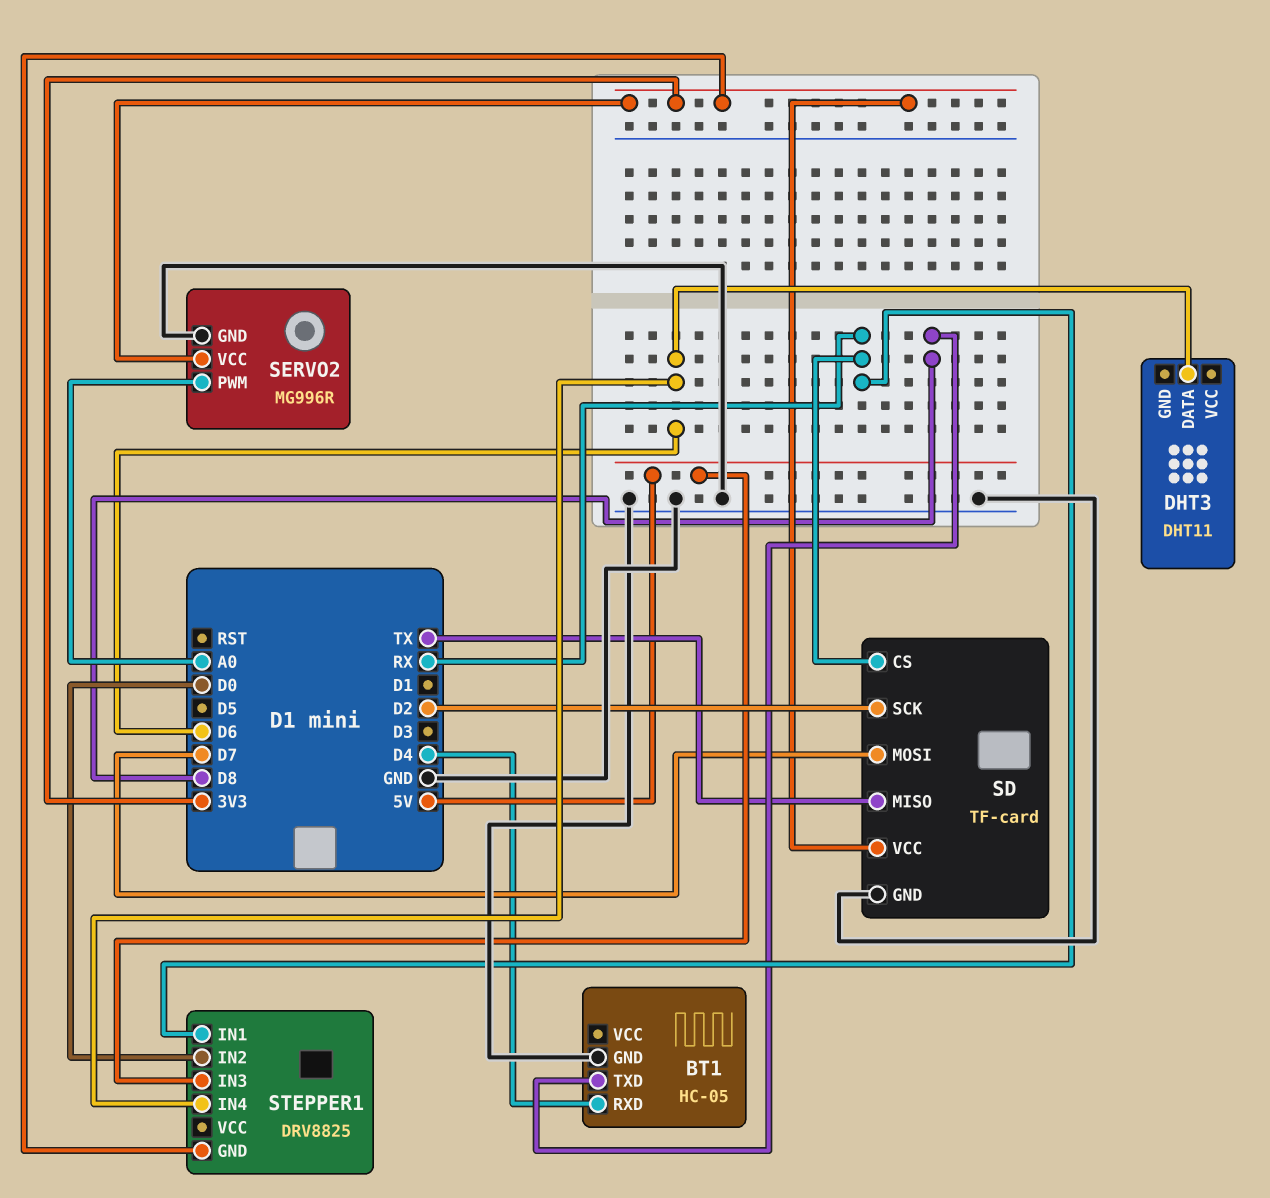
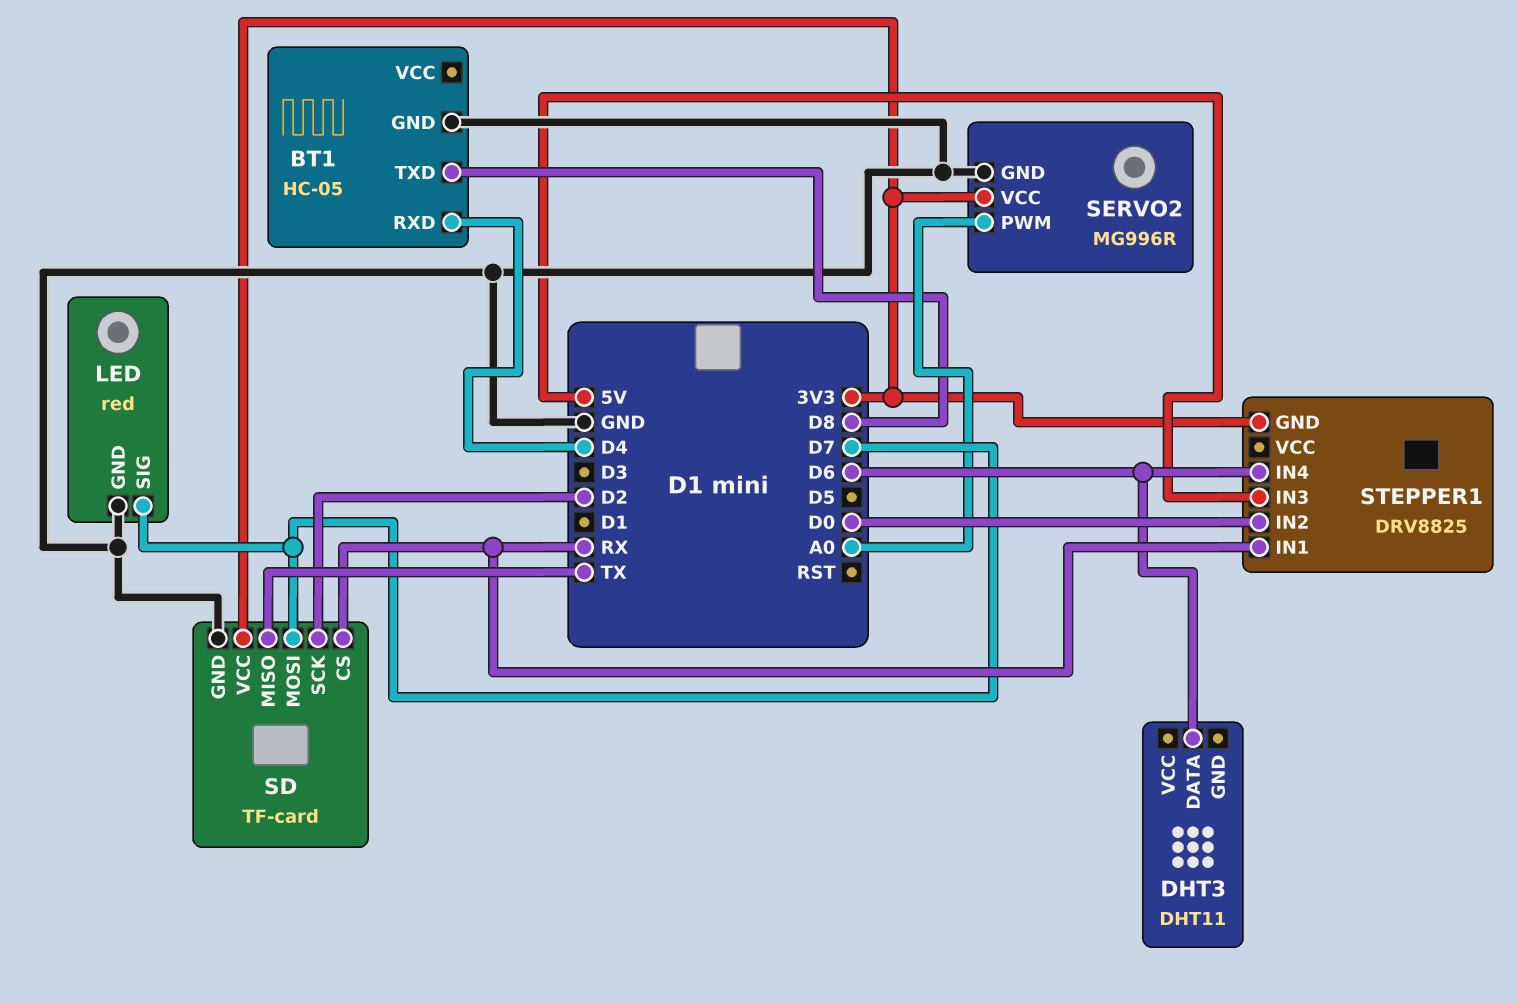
LED: none -> red
LED pin GND: none -> GND
LED pin SIG: none -> D7

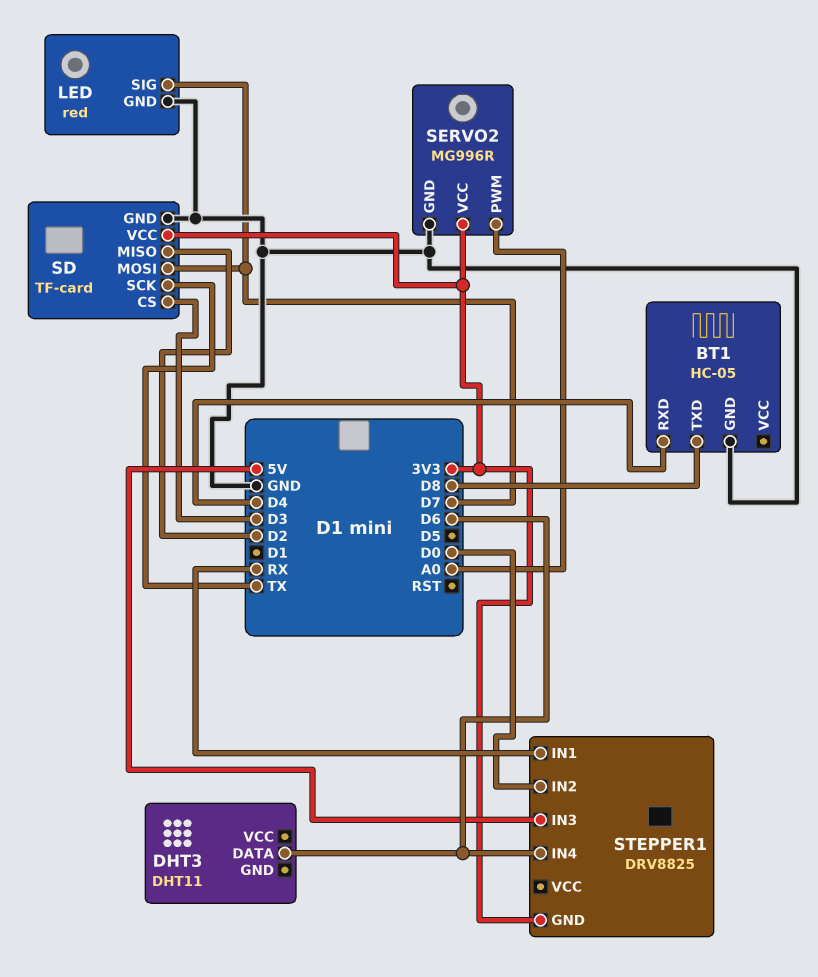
SD pin CS: RX -> D3
SD pin MISO: TX -> D2
SD pin SCK: D2 -> TX

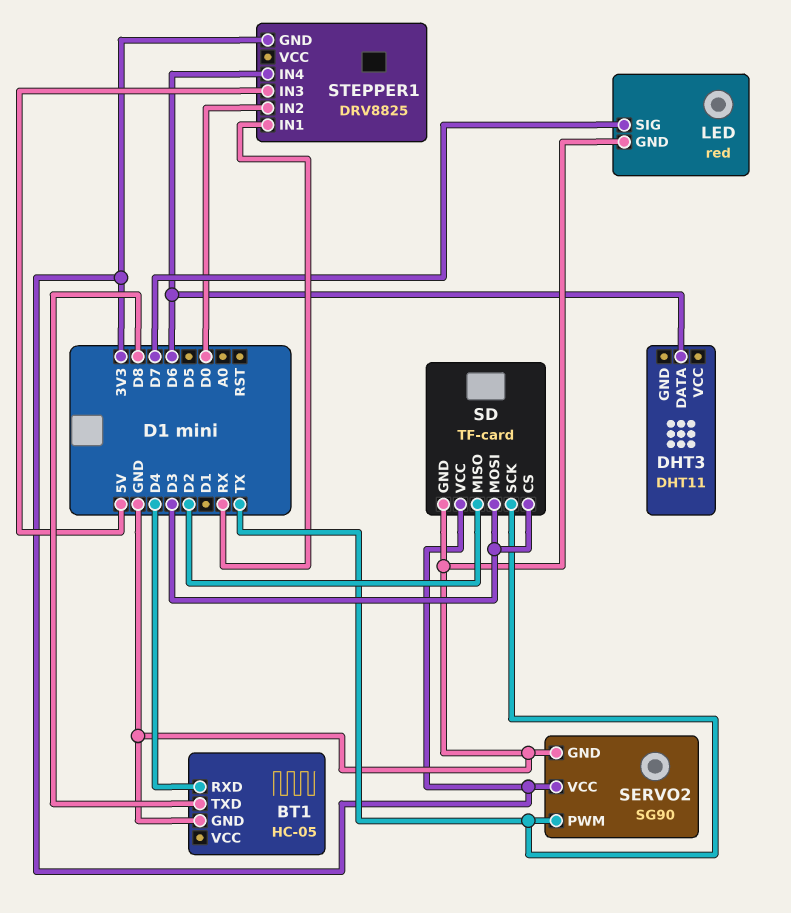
SD pin MOSI: D7 -> D3
SERVO2: MG996R -> SG90
SERVO2 pin PWM: A0 -> TX

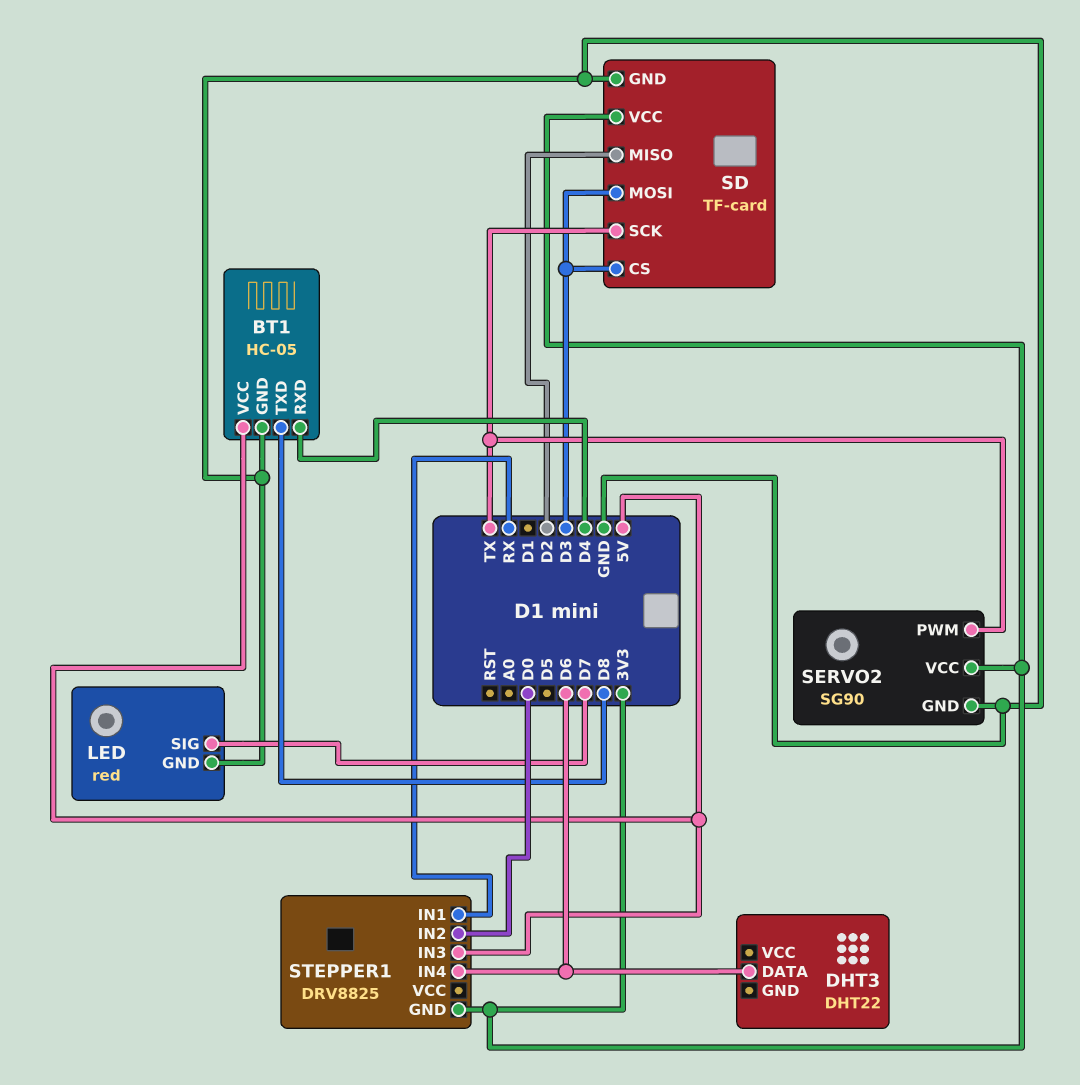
BT1 pin VCC: none -> 5V
DHT3: DHT11 -> DHT22

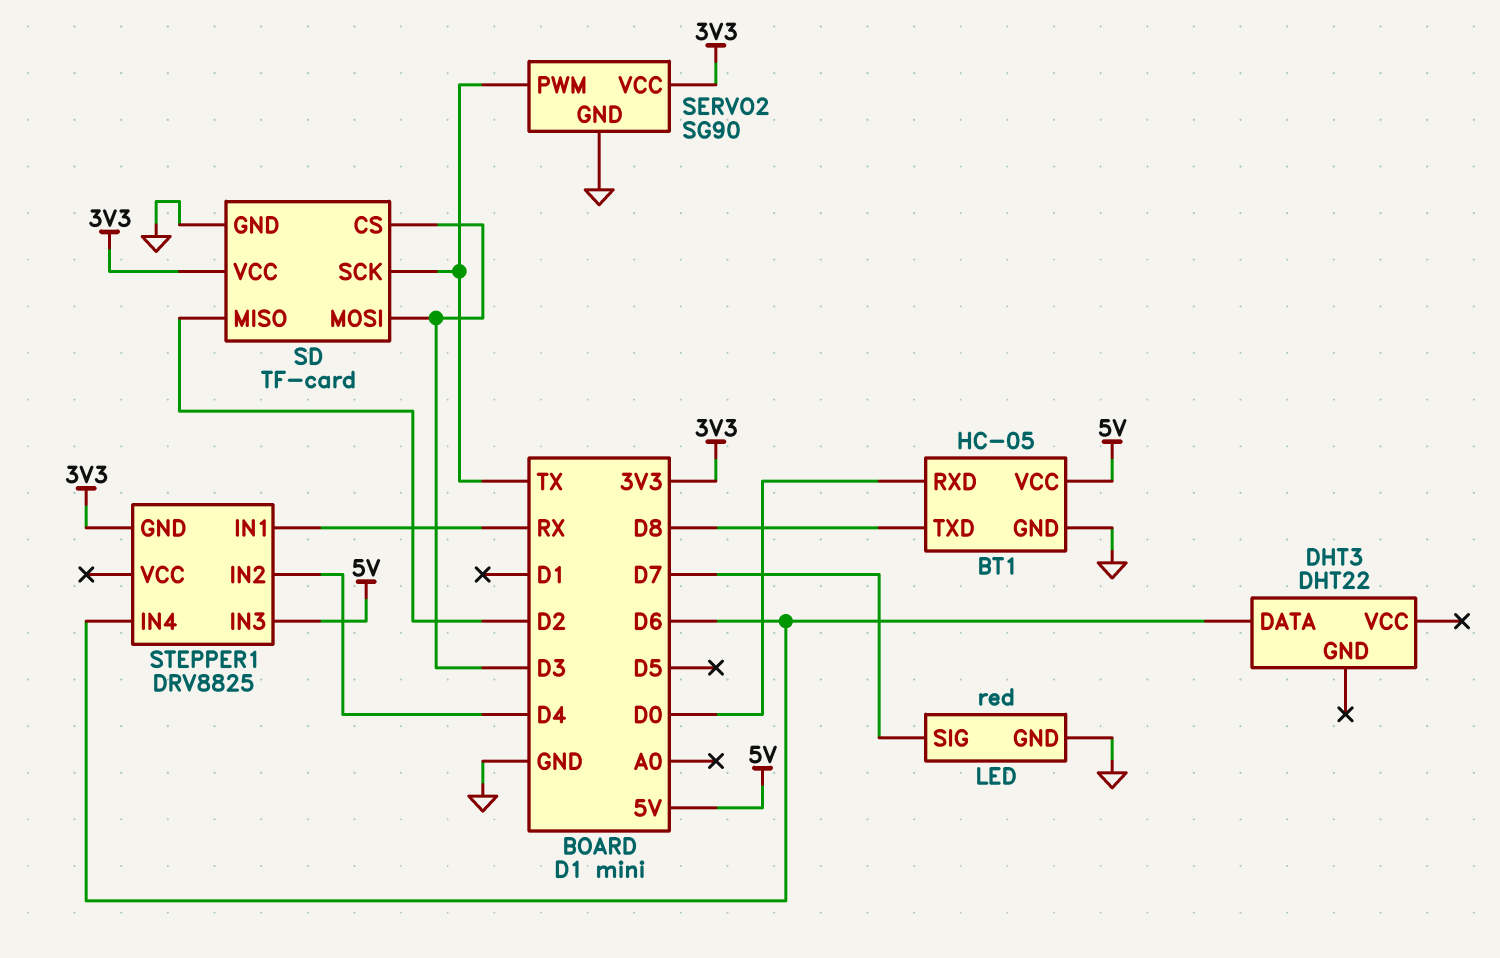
BT1 pin RXD: D4 -> D0
STEPPER1 pin IN2: D0 -> D4

